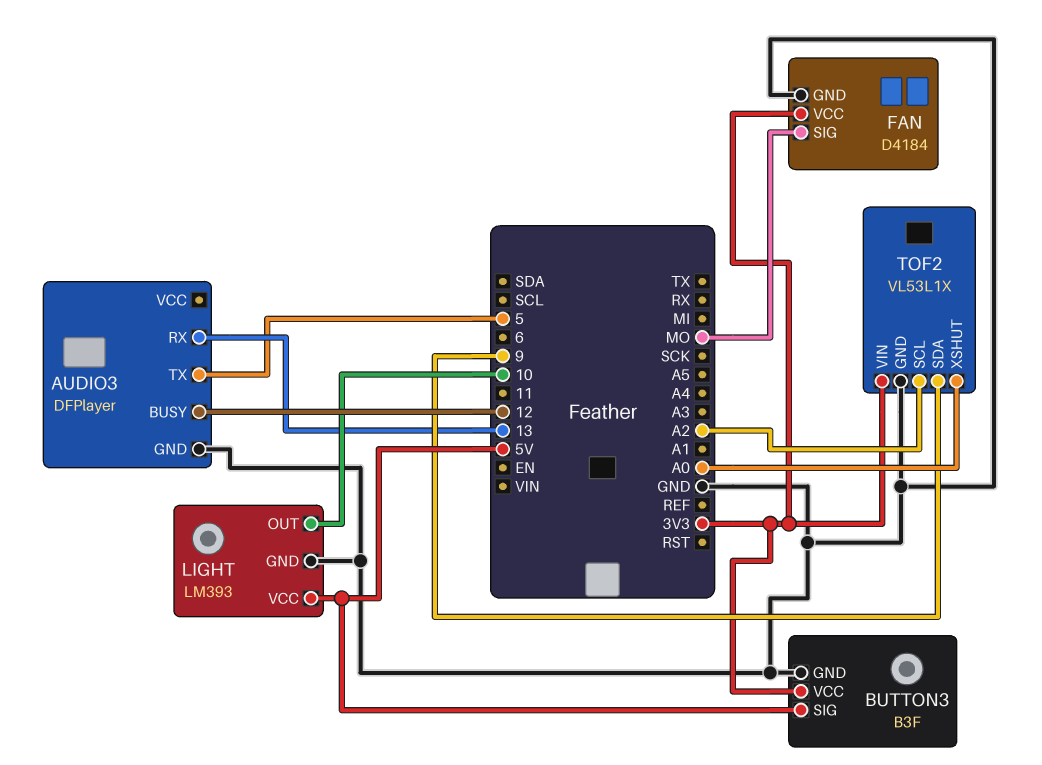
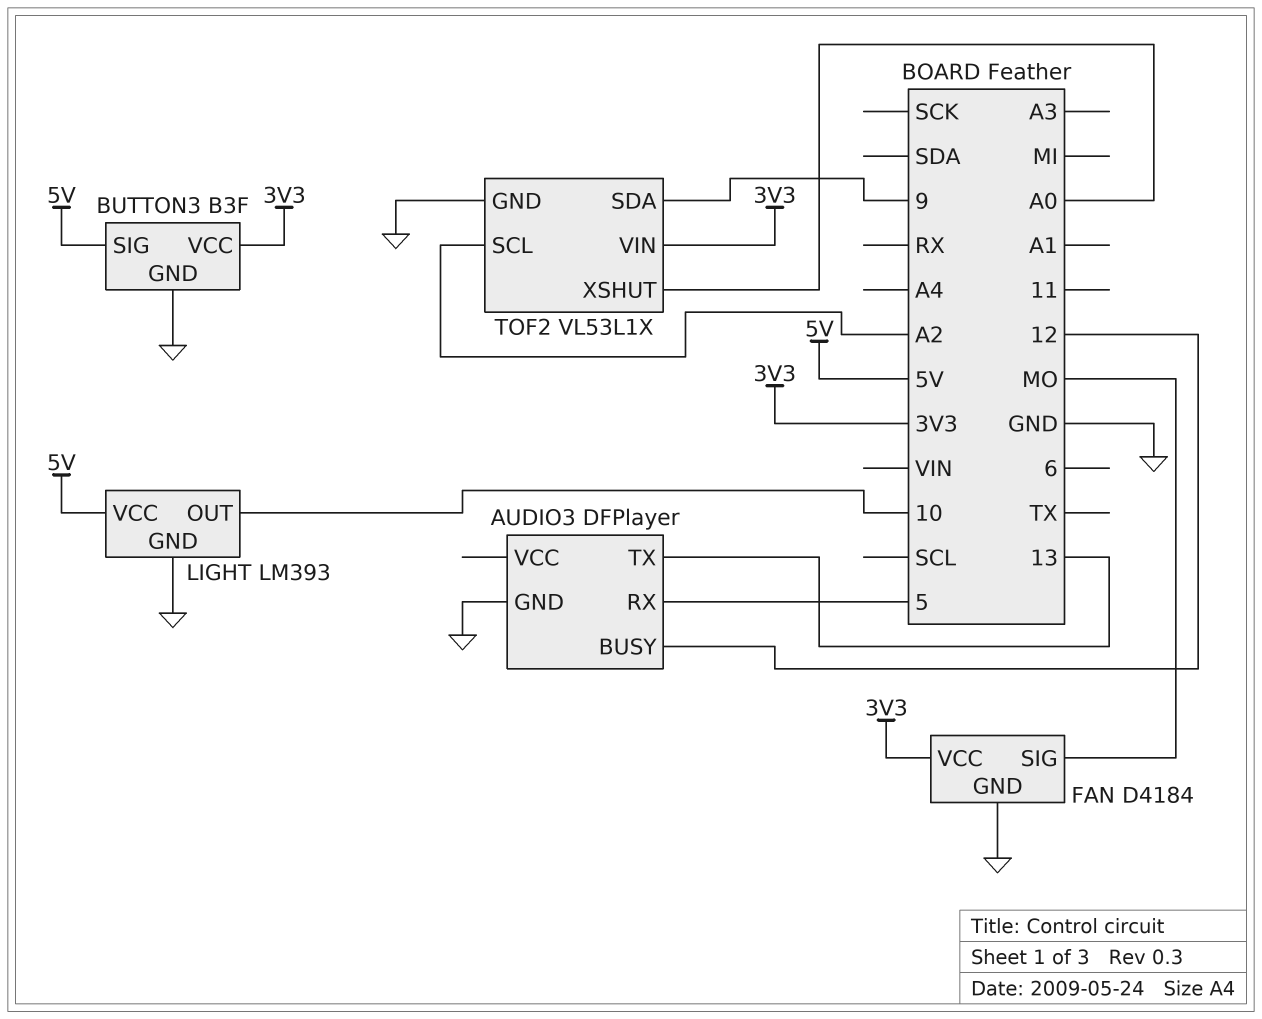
AUDIO3 pin RX: 13 -> 5
AUDIO3 pin TX: 5 -> 13

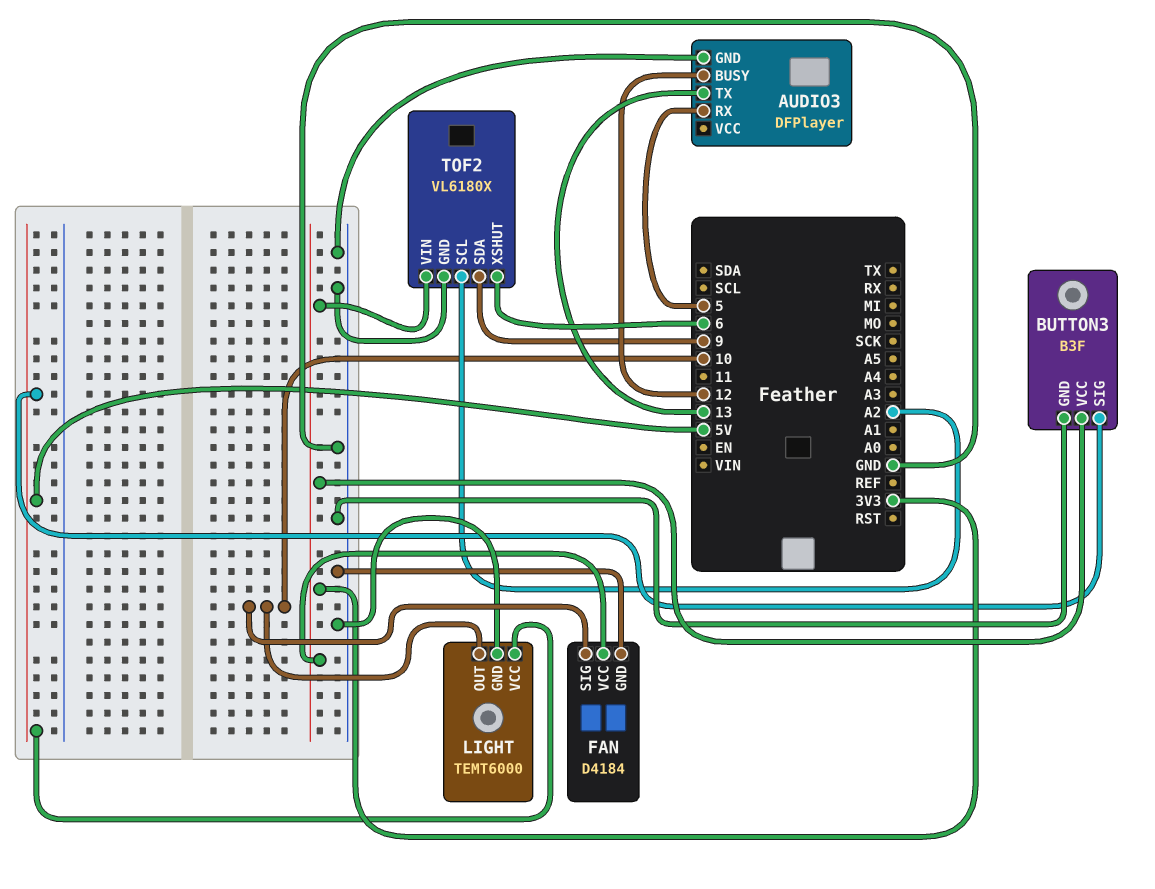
FAN pin SIG: MO -> 10
LIGHT: LM393 -> TEMT6000
TOF2: VL53L1X -> VL6180X
TOF2 pin XSHUT: A0 -> 6

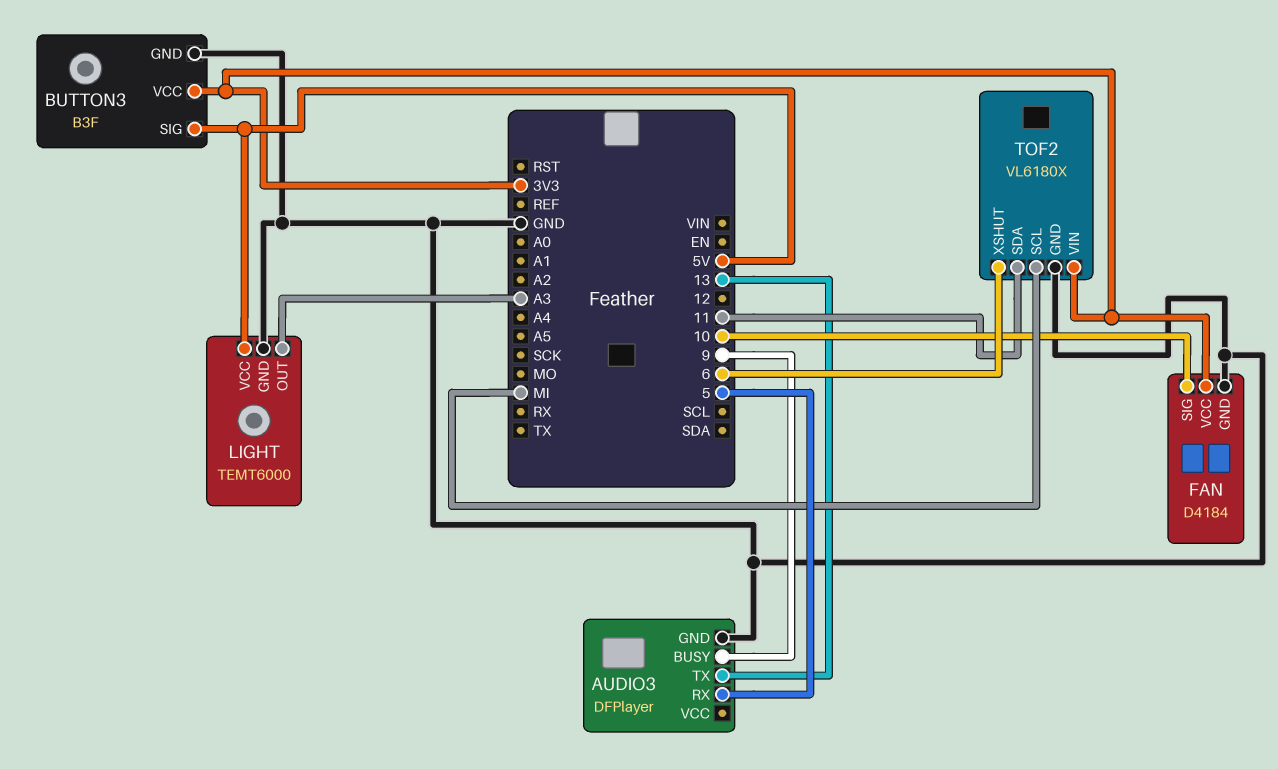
AUDIO3 pin BUSY: 12 -> 9
LIGHT pin OUT: 10 -> A3
TOF2 pin SCL: A2 -> MI
TOF2 pin SDA: 9 -> 11

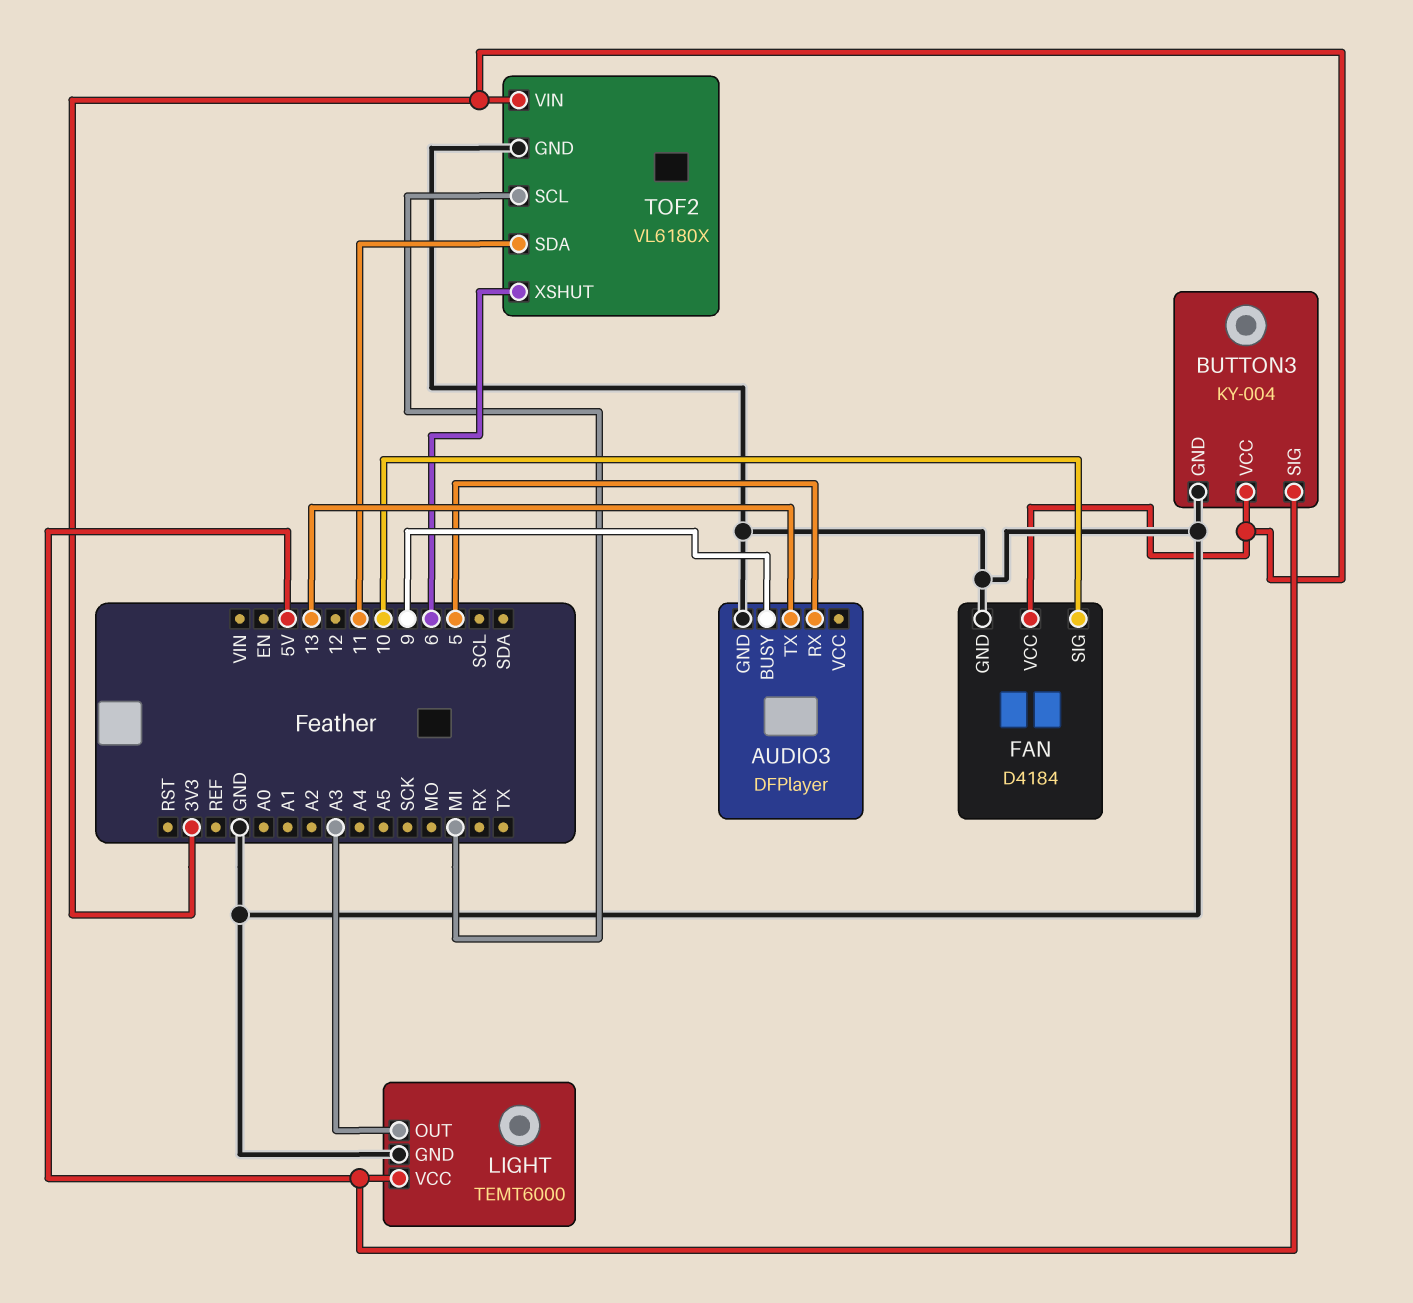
BUTTON3: B3F -> KY-004

